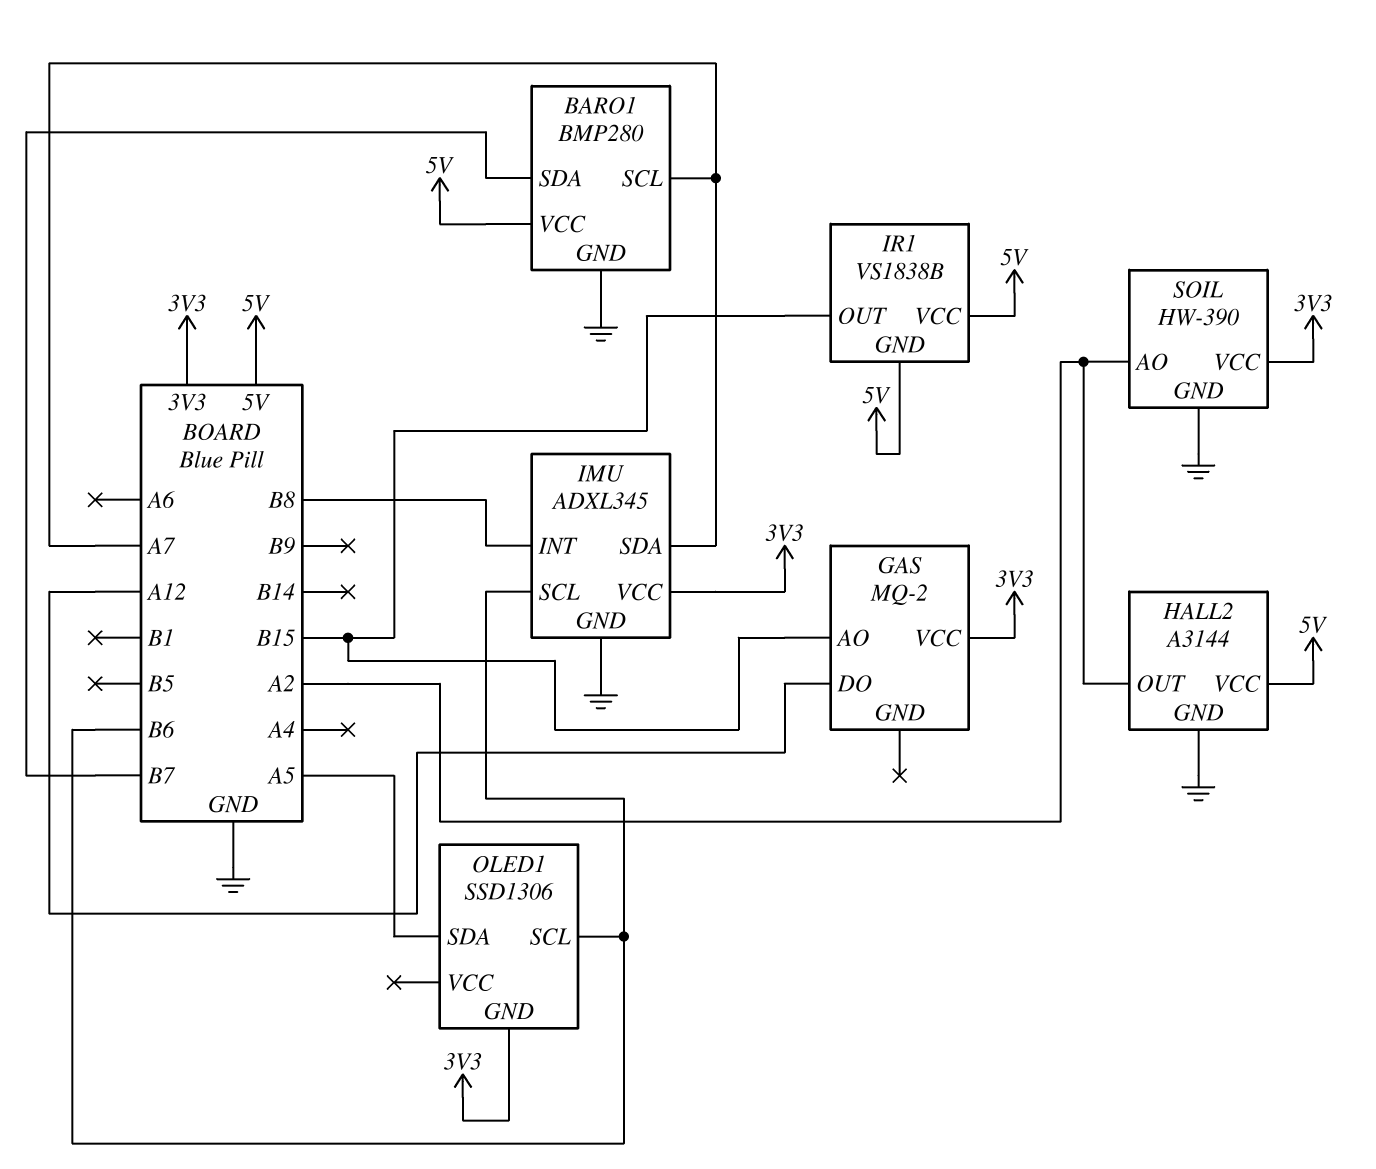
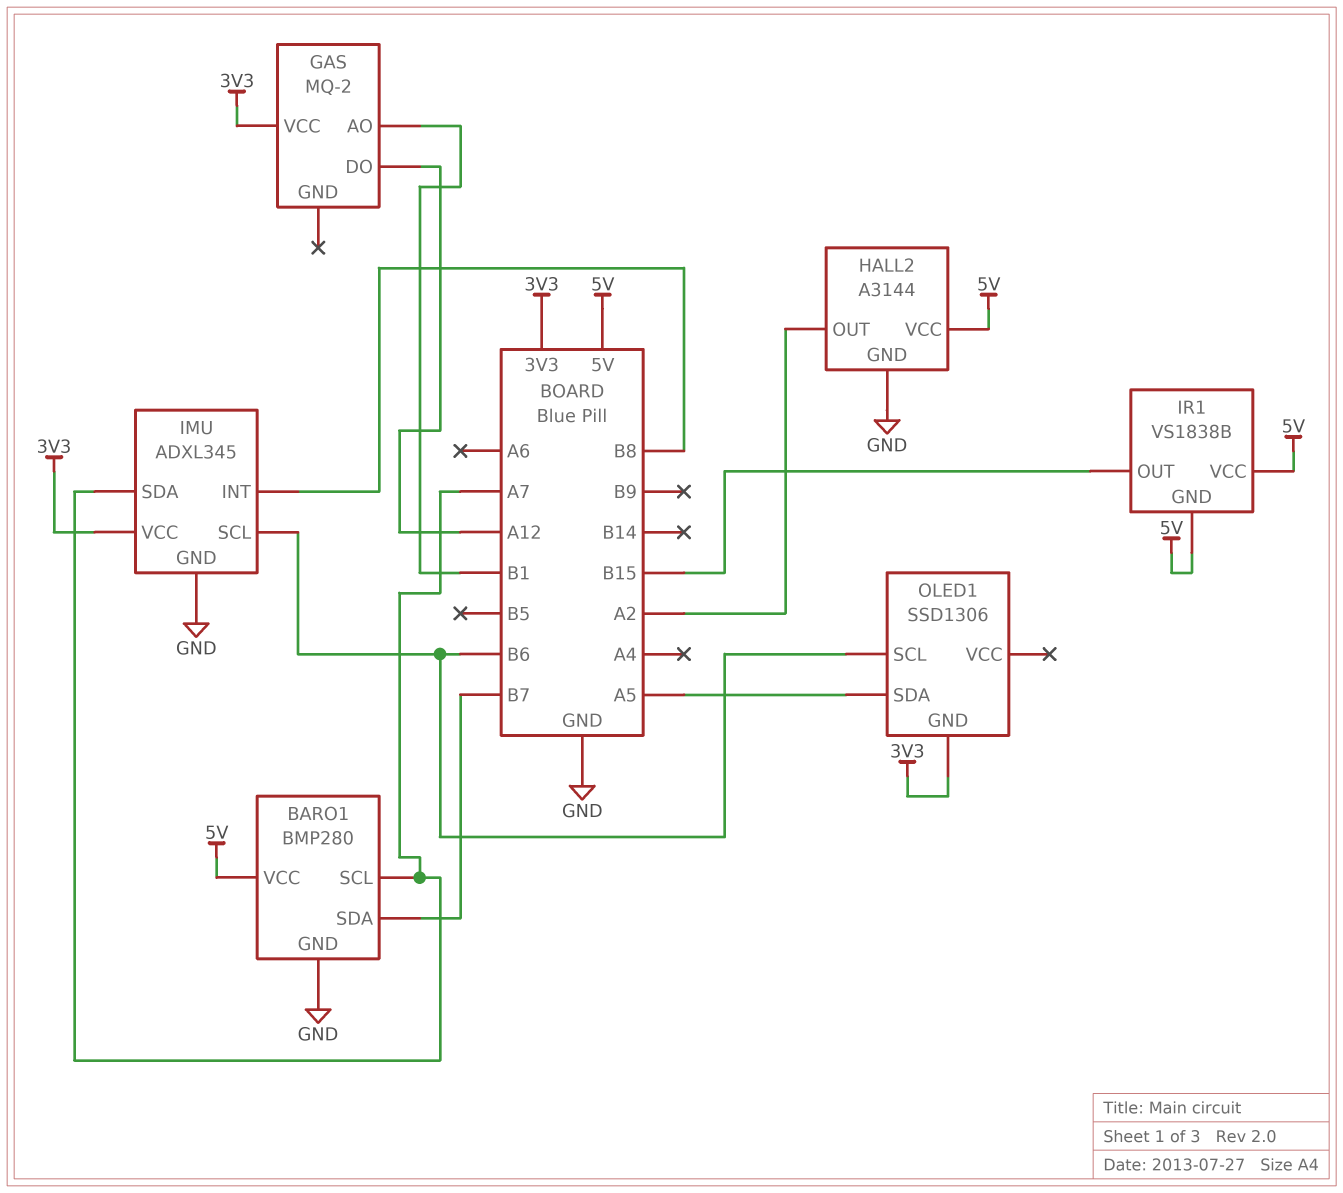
GAS pin AO: B15 -> B1
SOIL: HW-390 -> none
SOIL pin AO: A2 -> none
SOIL pin GND: GND -> none
SOIL pin VCC: 3V3 -> none

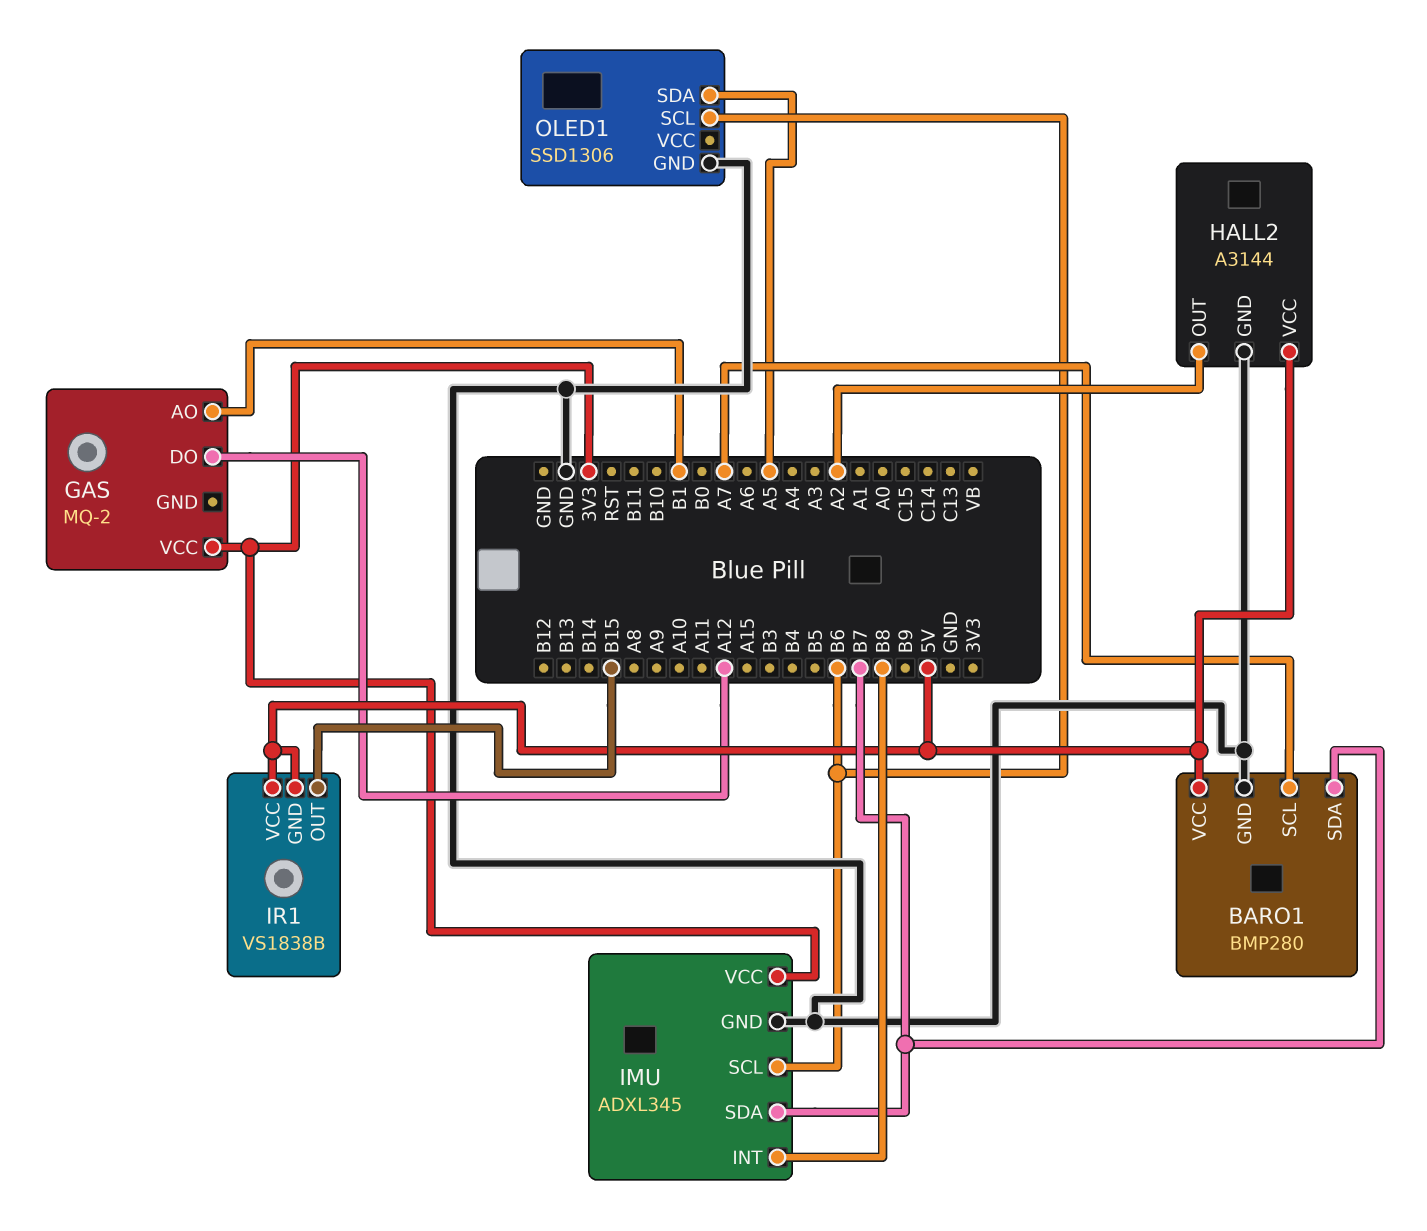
IMU pin SDA: A7 -> B7
OLED1 pin GND: 3V3 -> GND

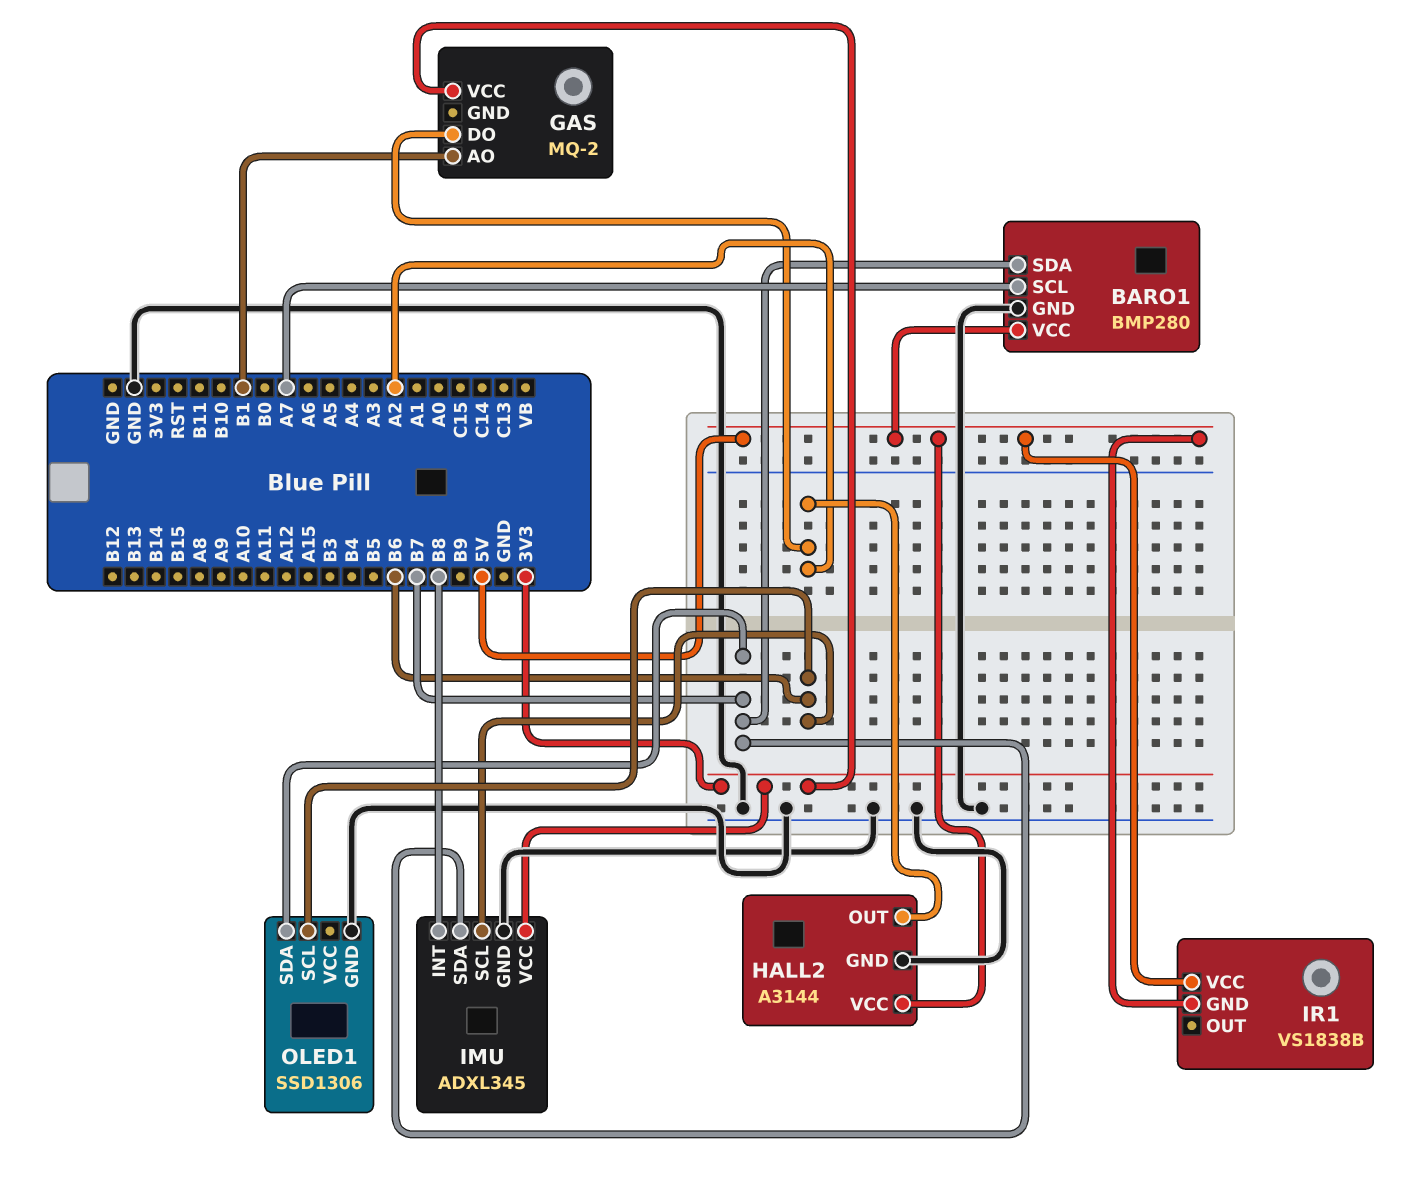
GAS pin DO: A12 -> A2
IR1 pin OUT: B15 -> none
OLED1 pin SDA: A5 -> B7

